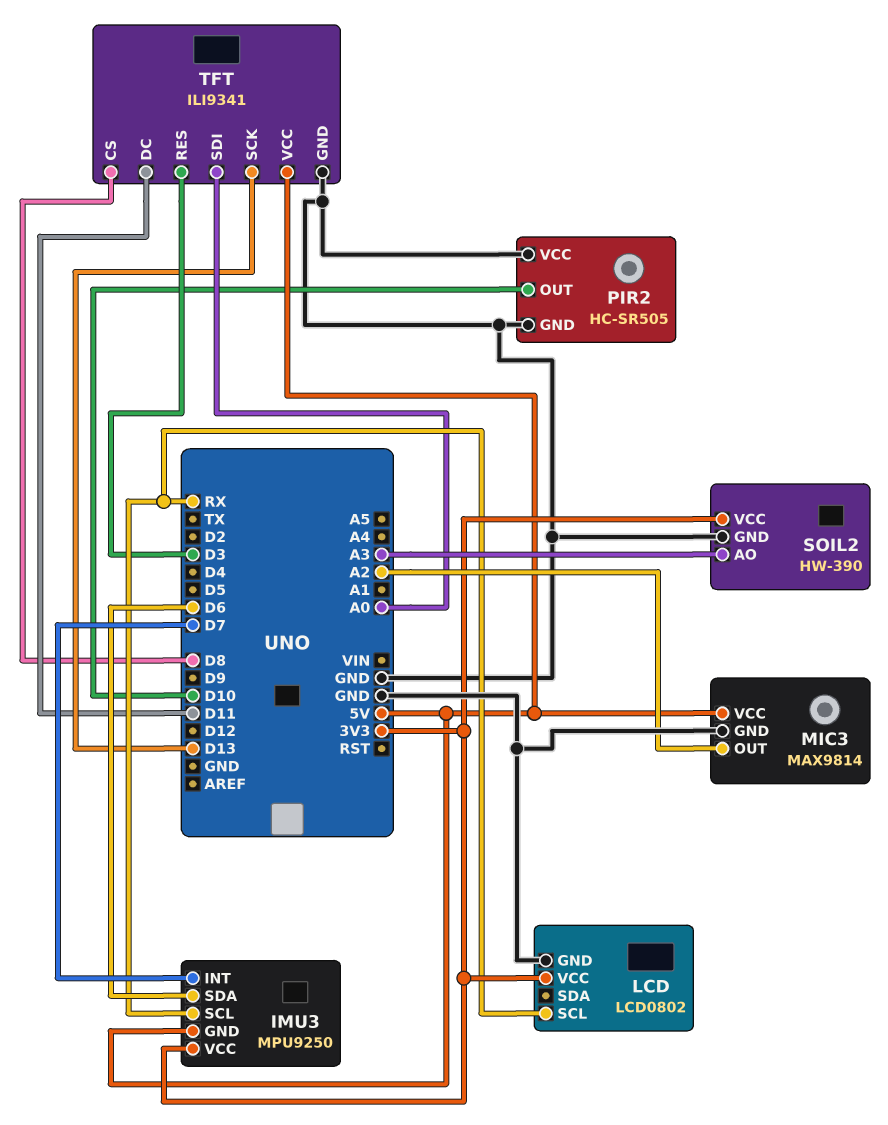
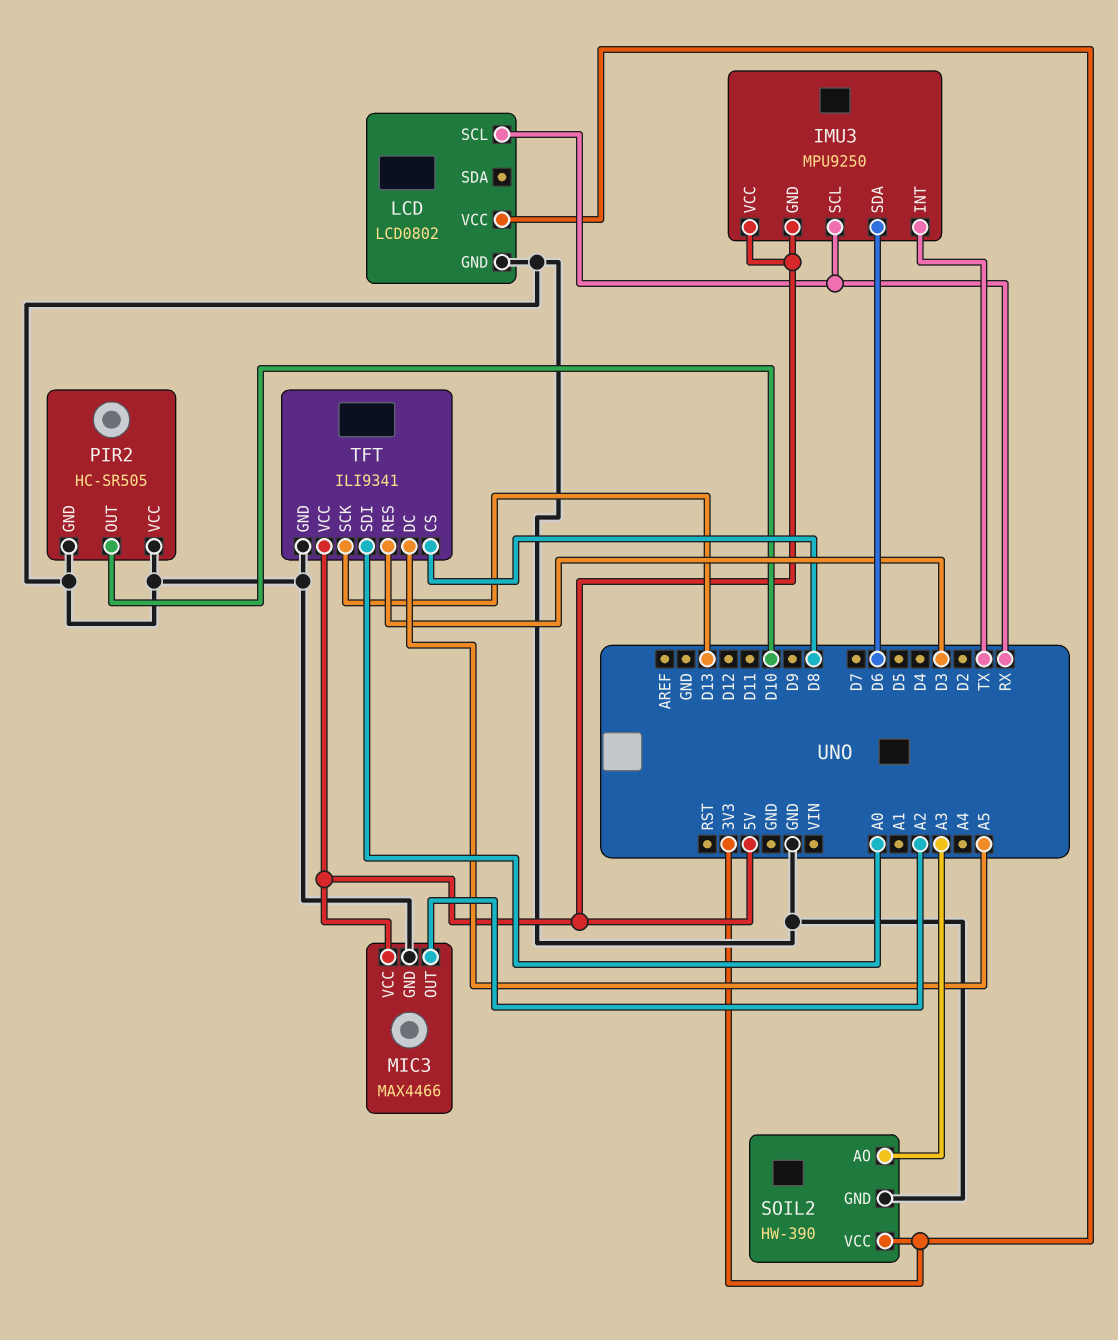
IMU3 pin INT: D7 -> TX
IMU3 pin VCC: 3V3 -> 5V
MIC3: MAX9814 -> MAX4466
TFT pin DC: D11 -> A5

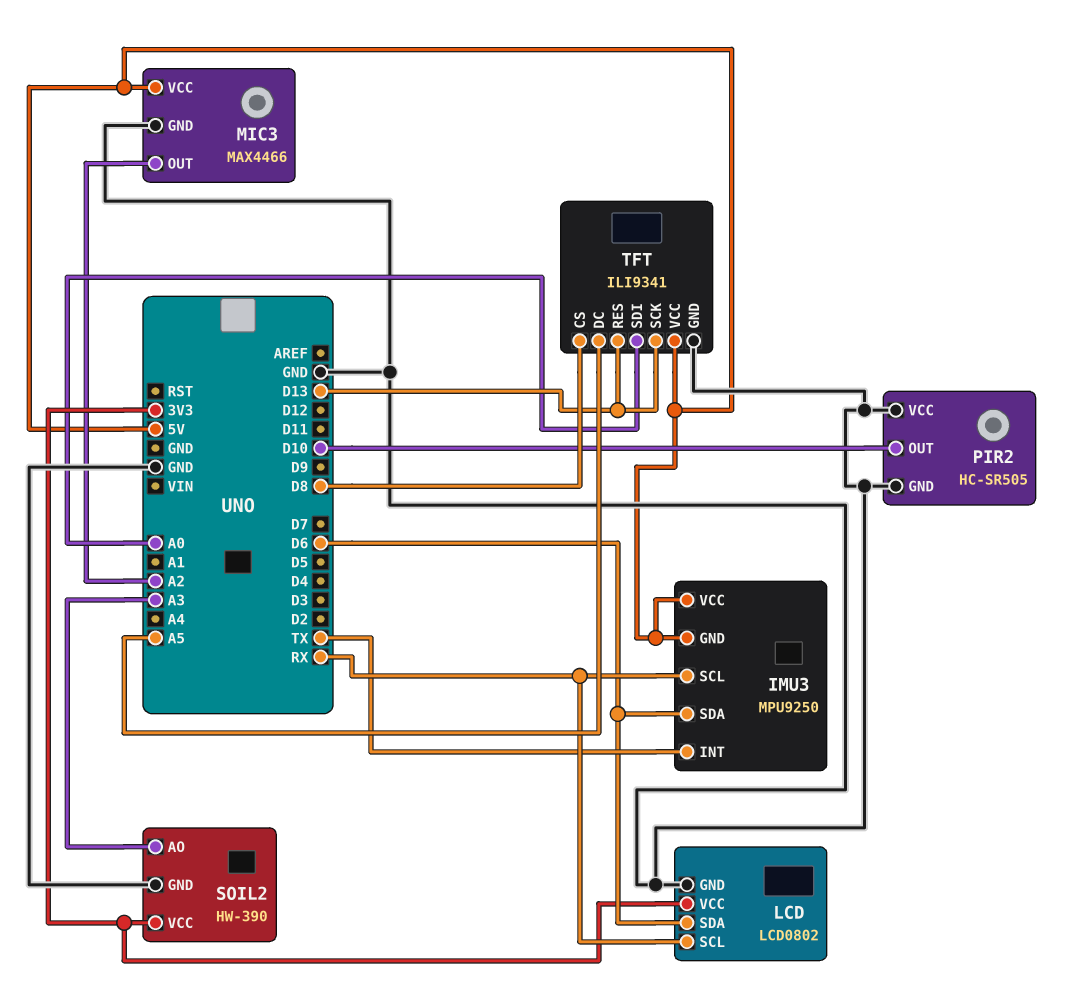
LCD pin SDA: none -> D6
TFT pin RES: D3 -> D13

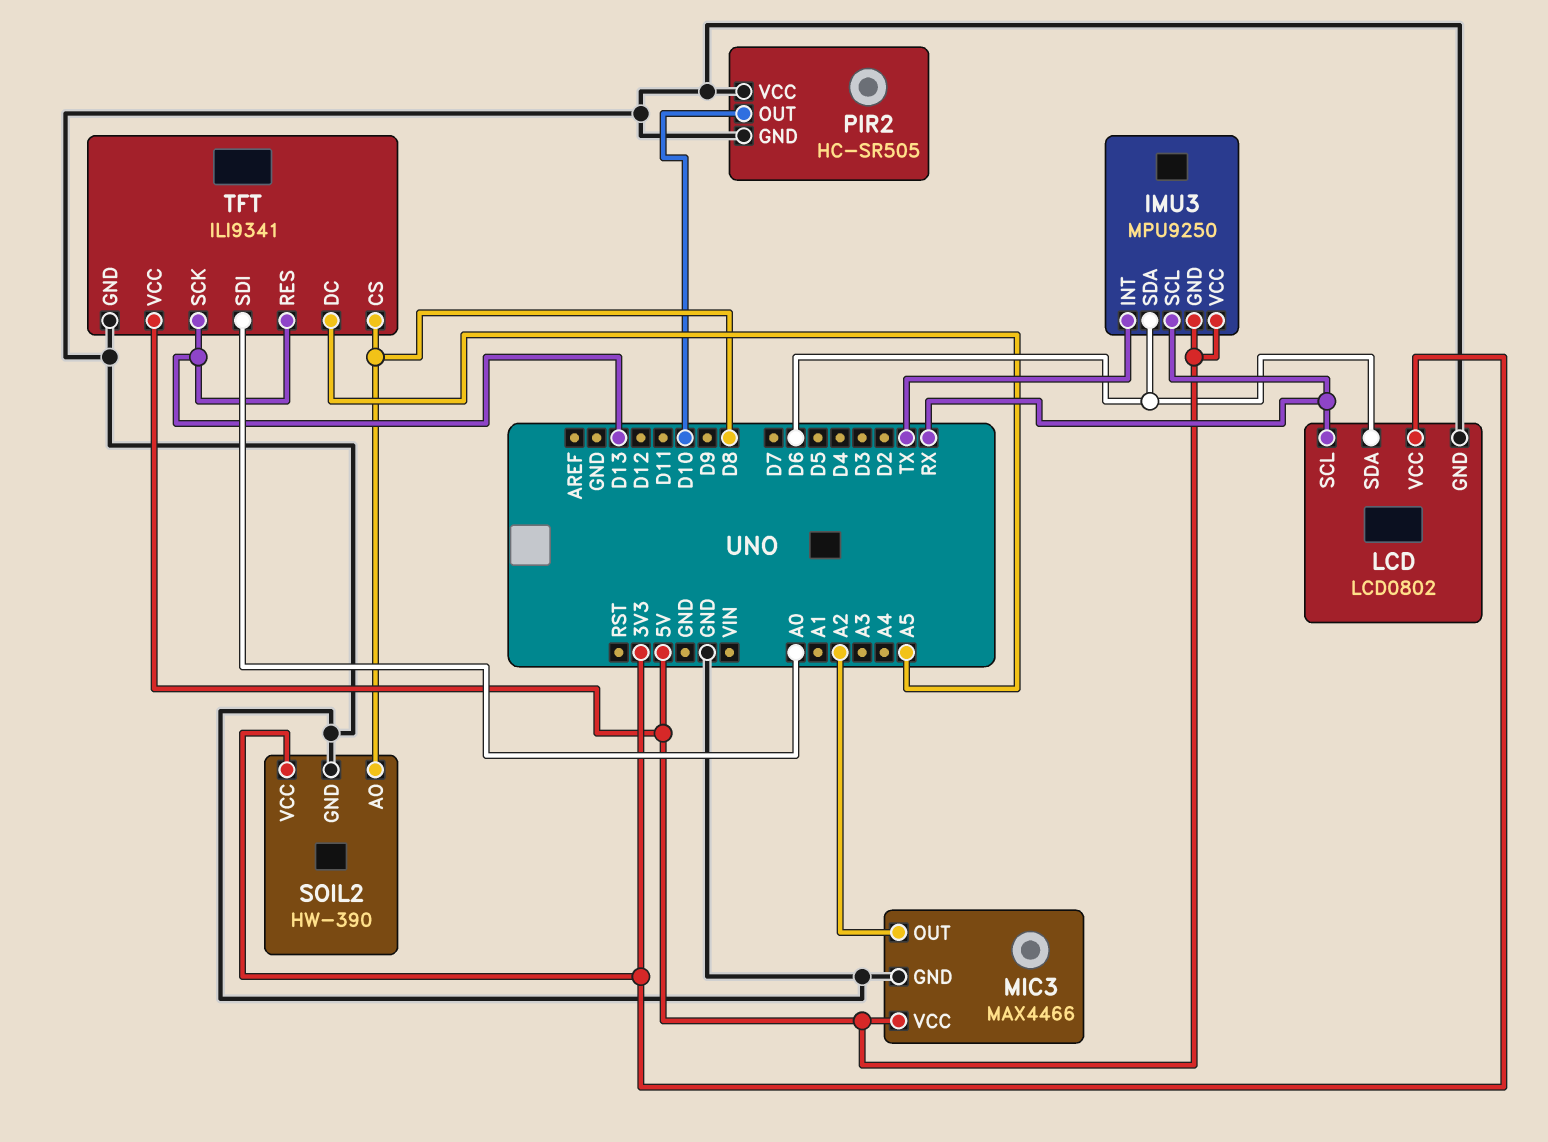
SOIL2 pin AO: A3 -> D8

